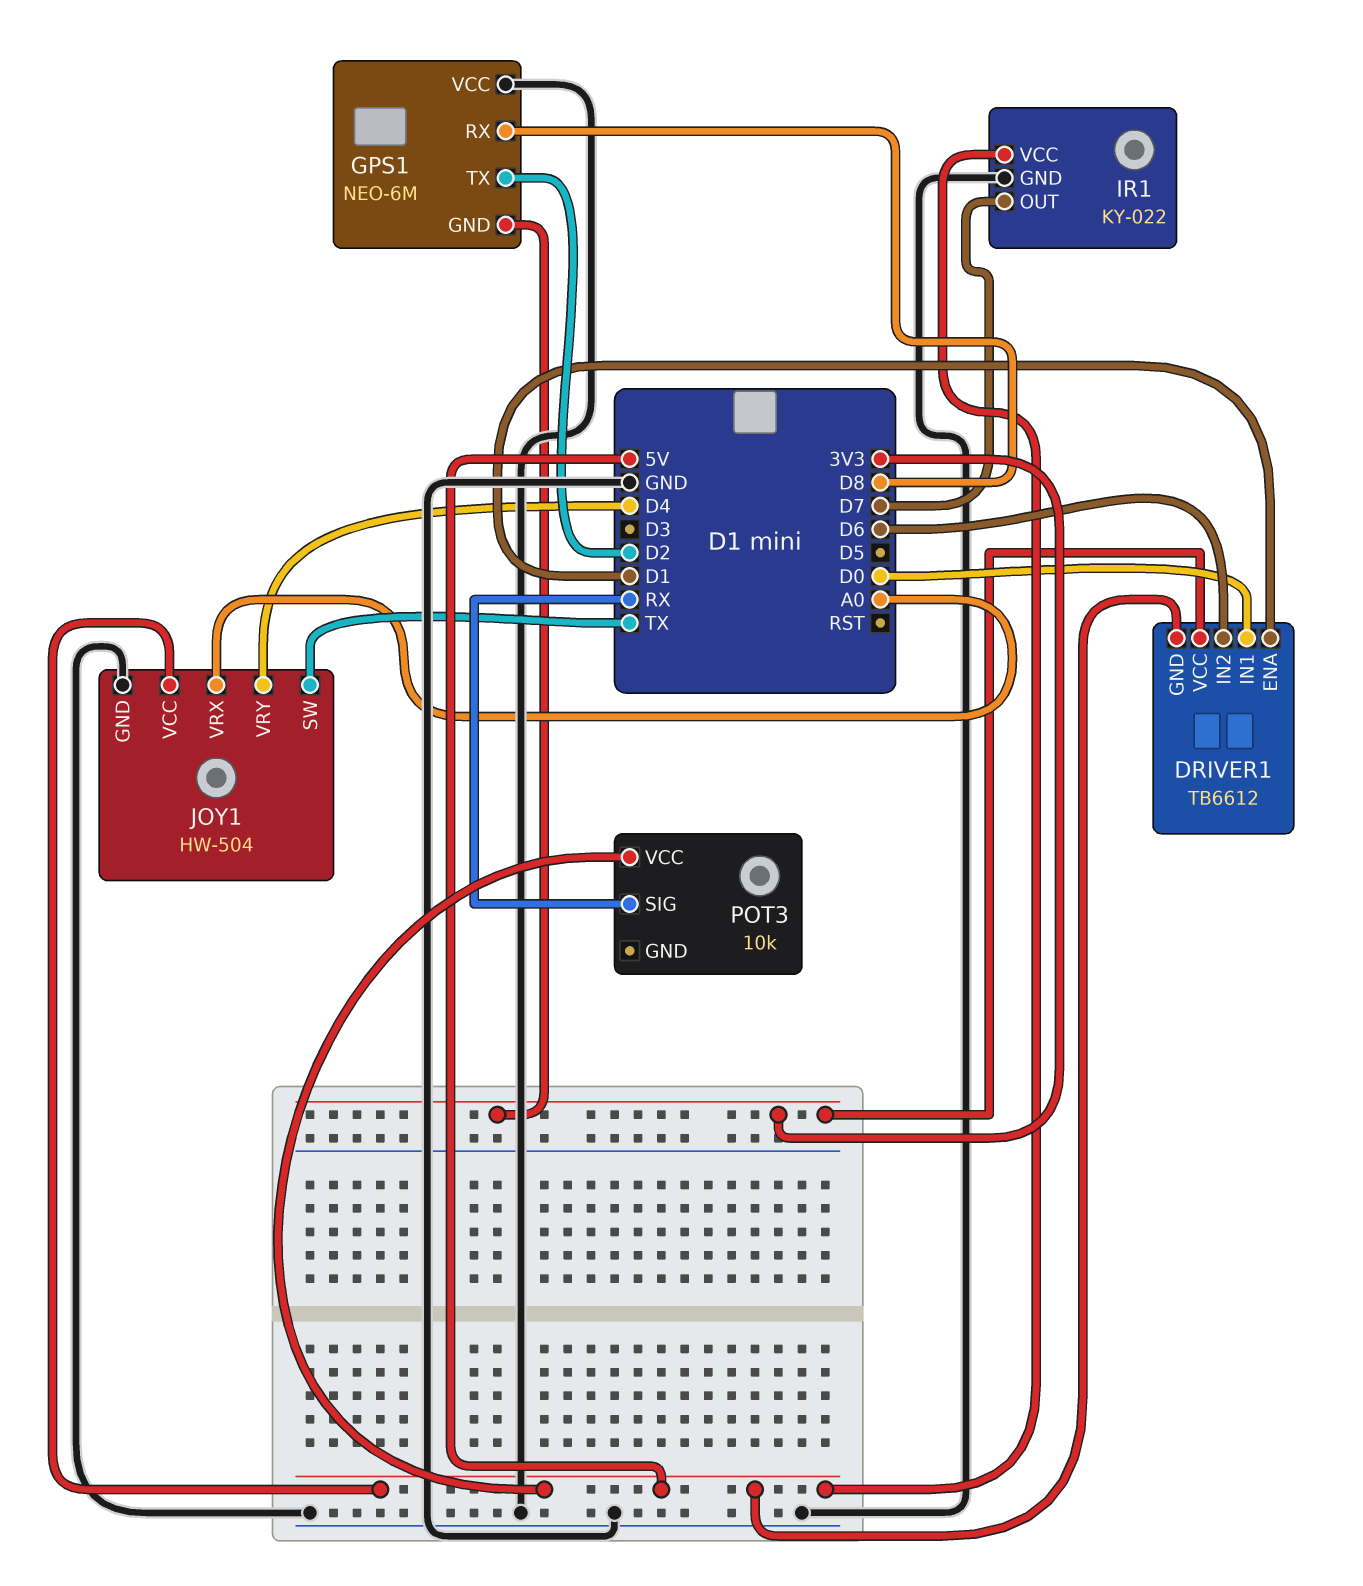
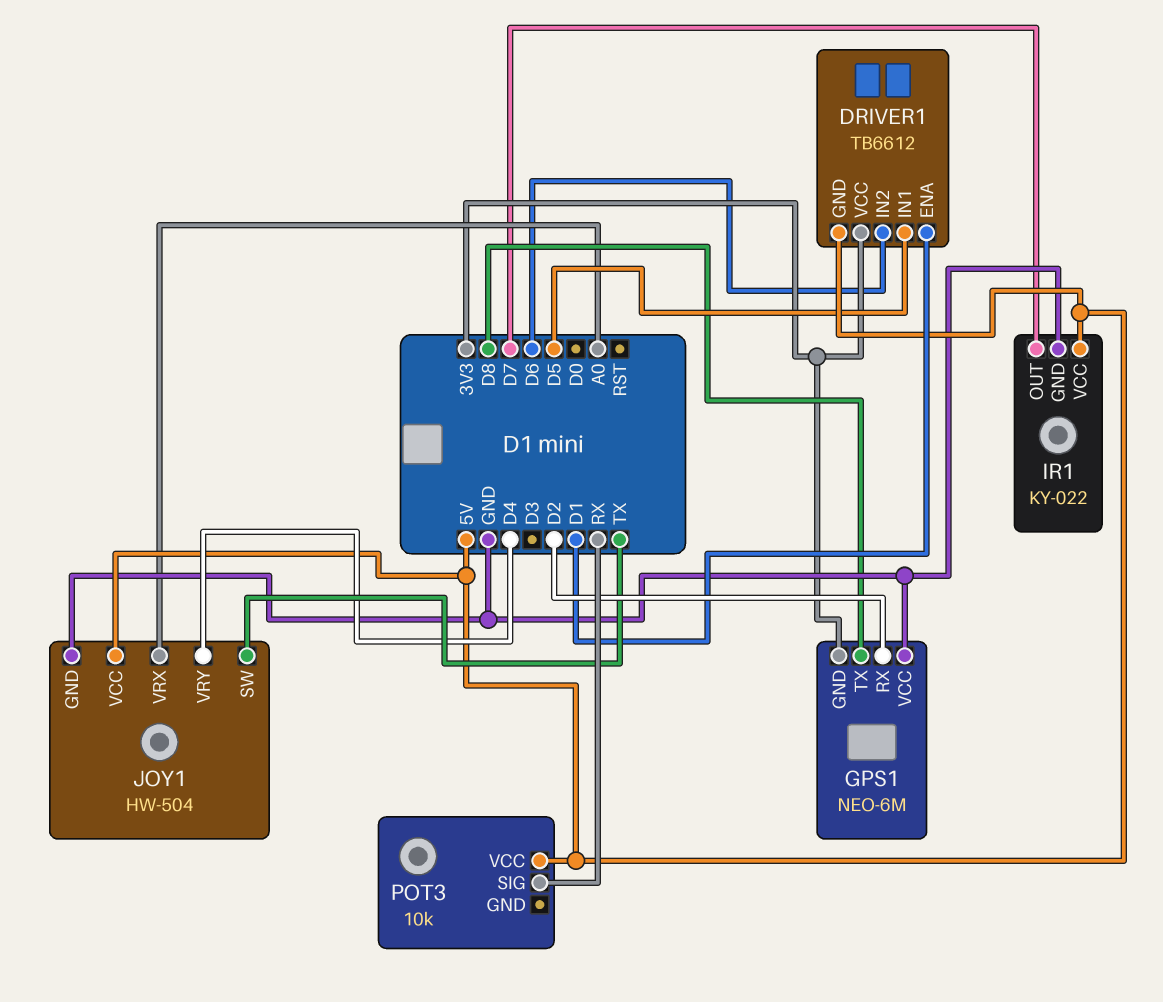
DRIVER1 pin IN1: D0 -> D5
GPS1 pin RX: D8 -> D2
GPS1 pin TX: D2 -> D8

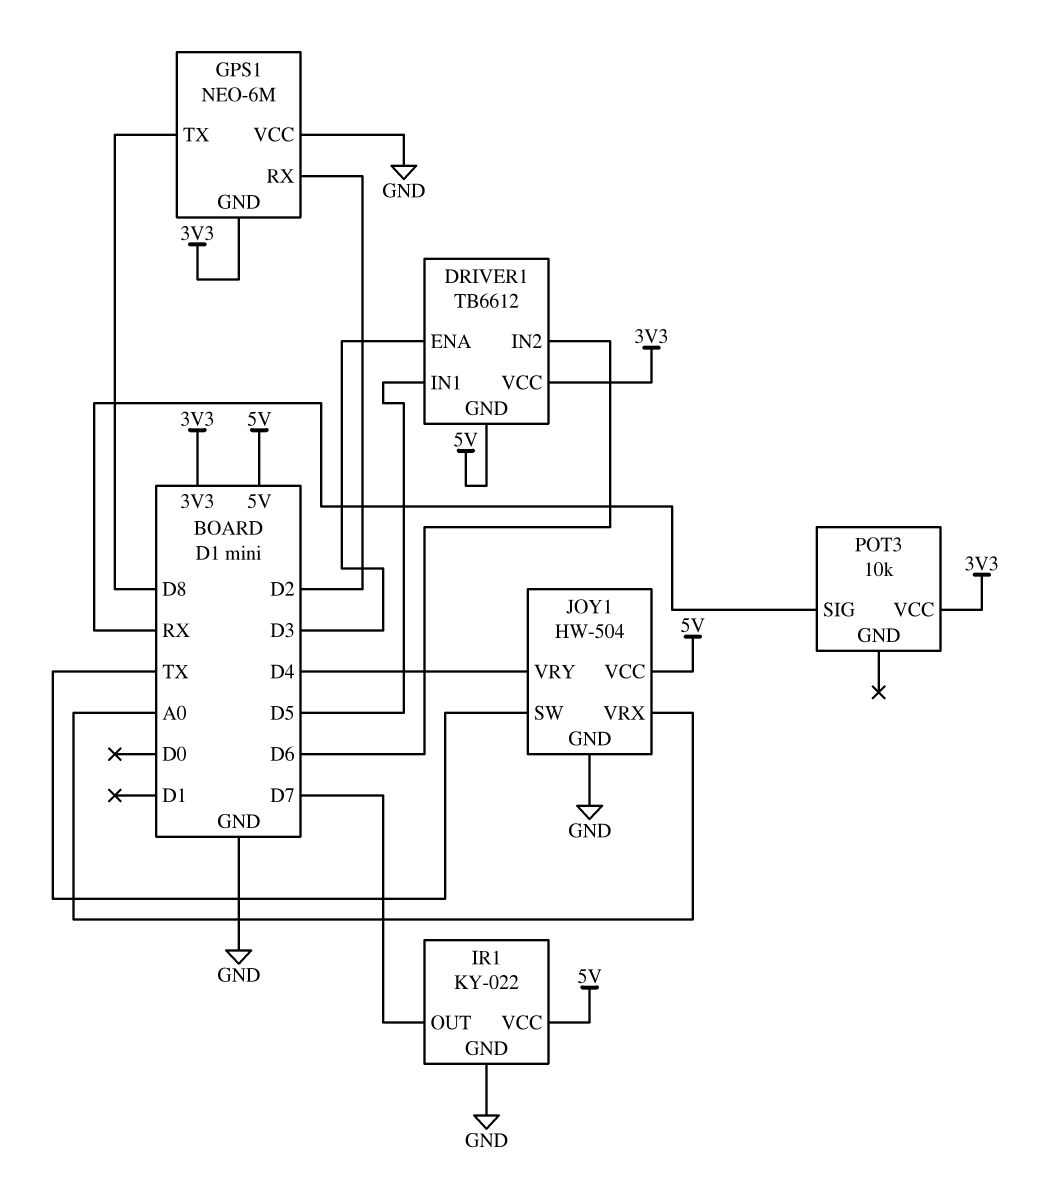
DRIVER1 pin ENA: D1 -> D3
POT3 pin VCC: 5V -> 3V3

